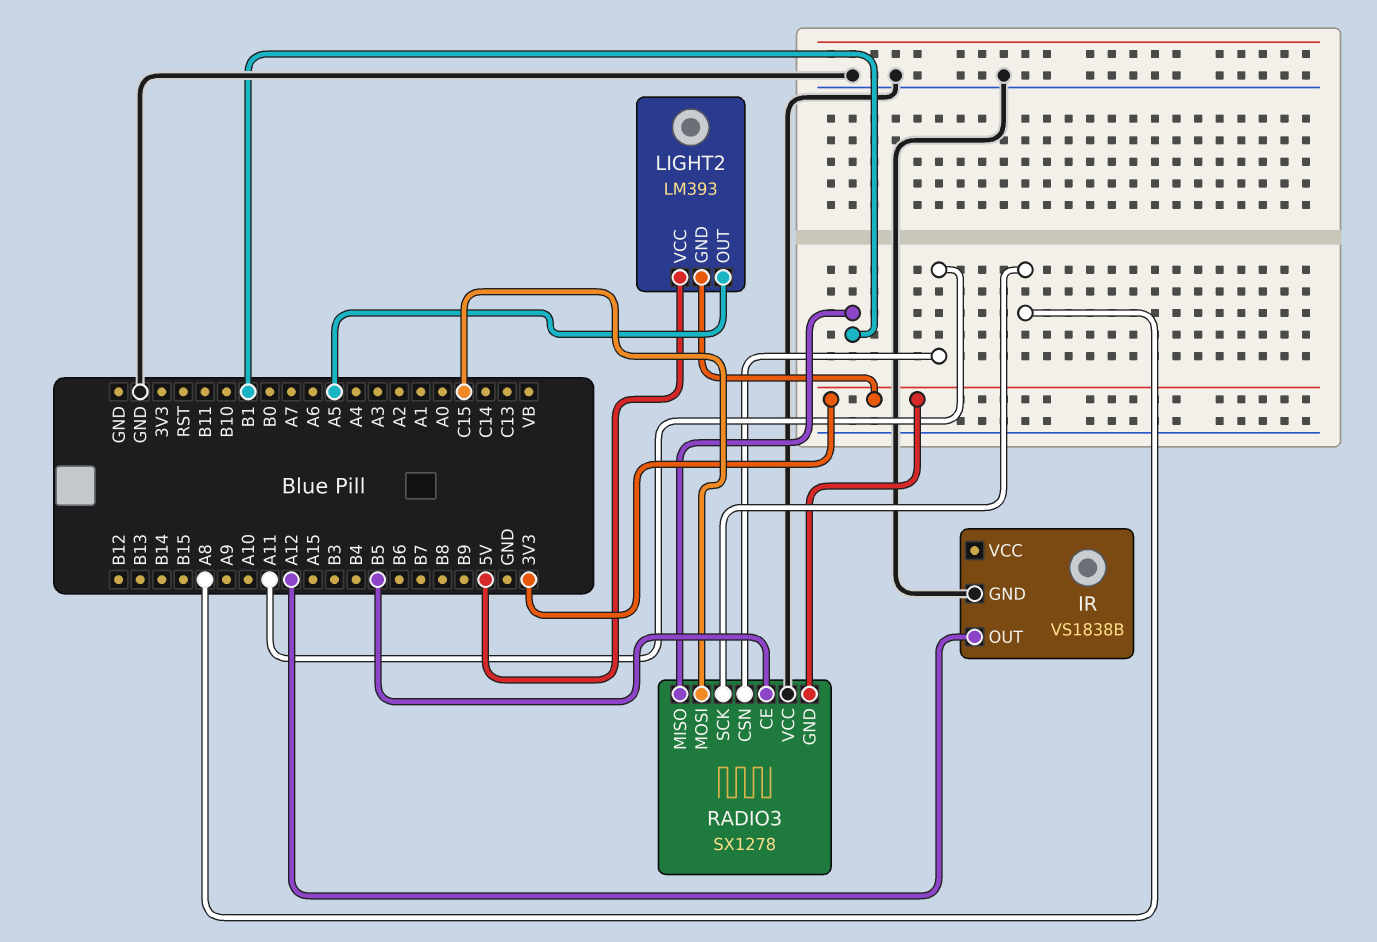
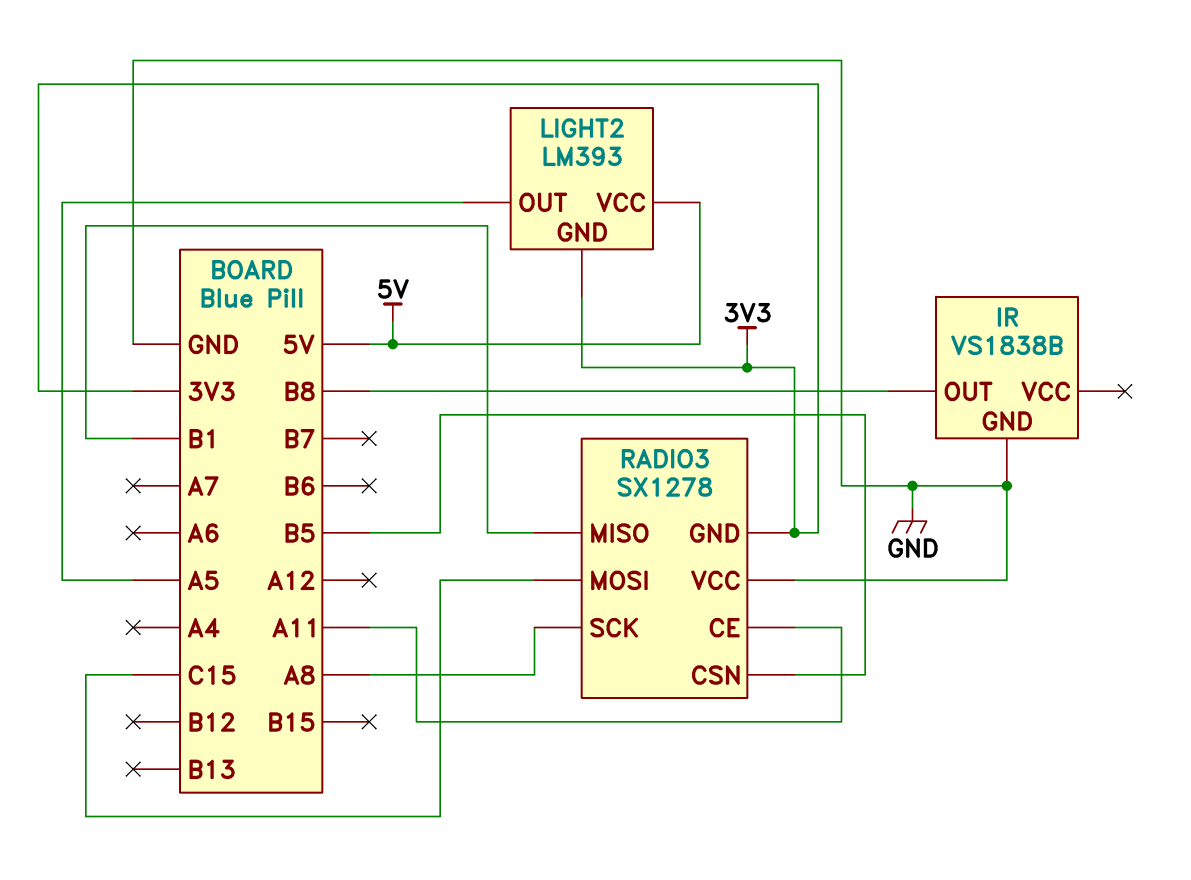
IR pin OUT: A12 -> B8
RADIO3 pin CE: B5 -> A11
RADIO3 pin CSN: A11 -> B5

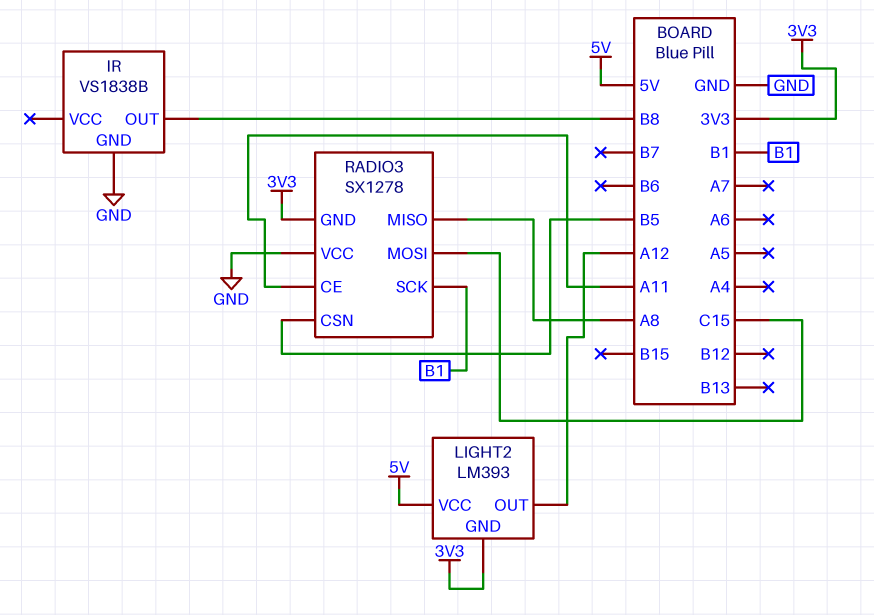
LIGHT2 pin OUT: A5 -> A12
RADIO3 pin MISO: B1 -> A8
RADIO3 pin SCK: A8 -> B1

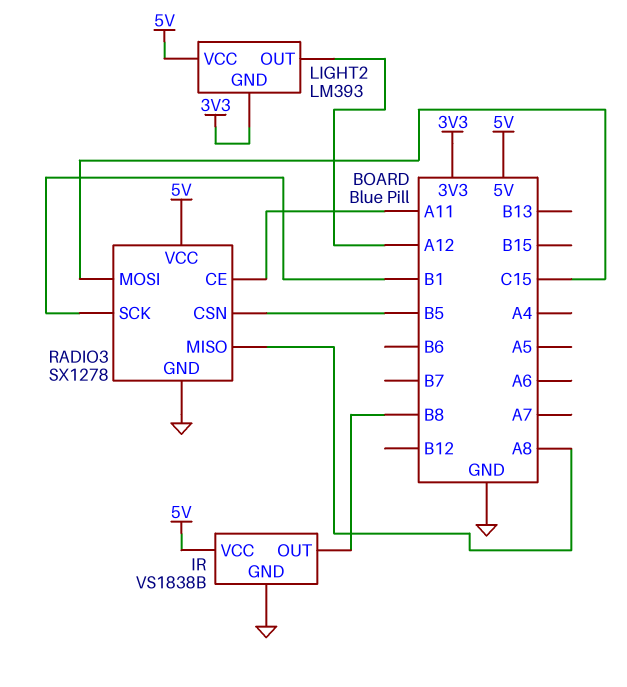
IR pin VCC: none -> 5V
RADIO3 pin GND: 3V3 -> GND
RADIO3 pin VCC: GND -> 5V

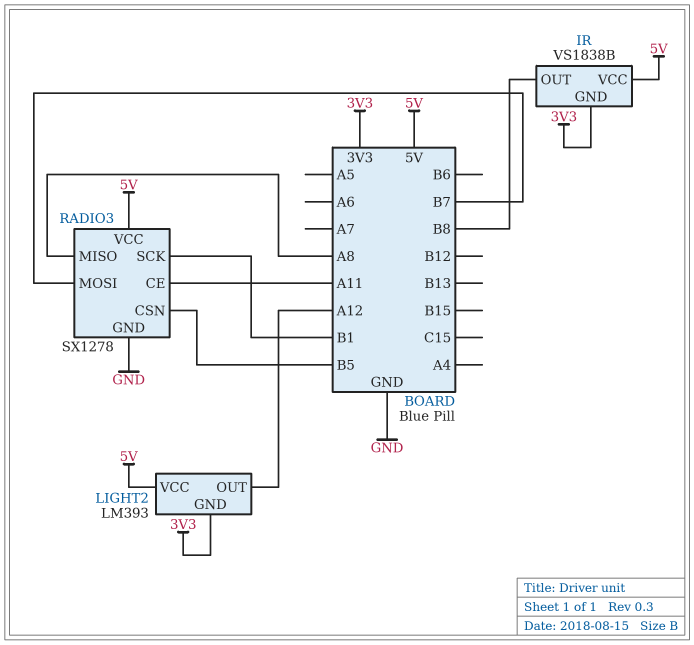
IR pin GND: GND -> 3V3
RADIO3 pin MOSI: C15 -> B7

